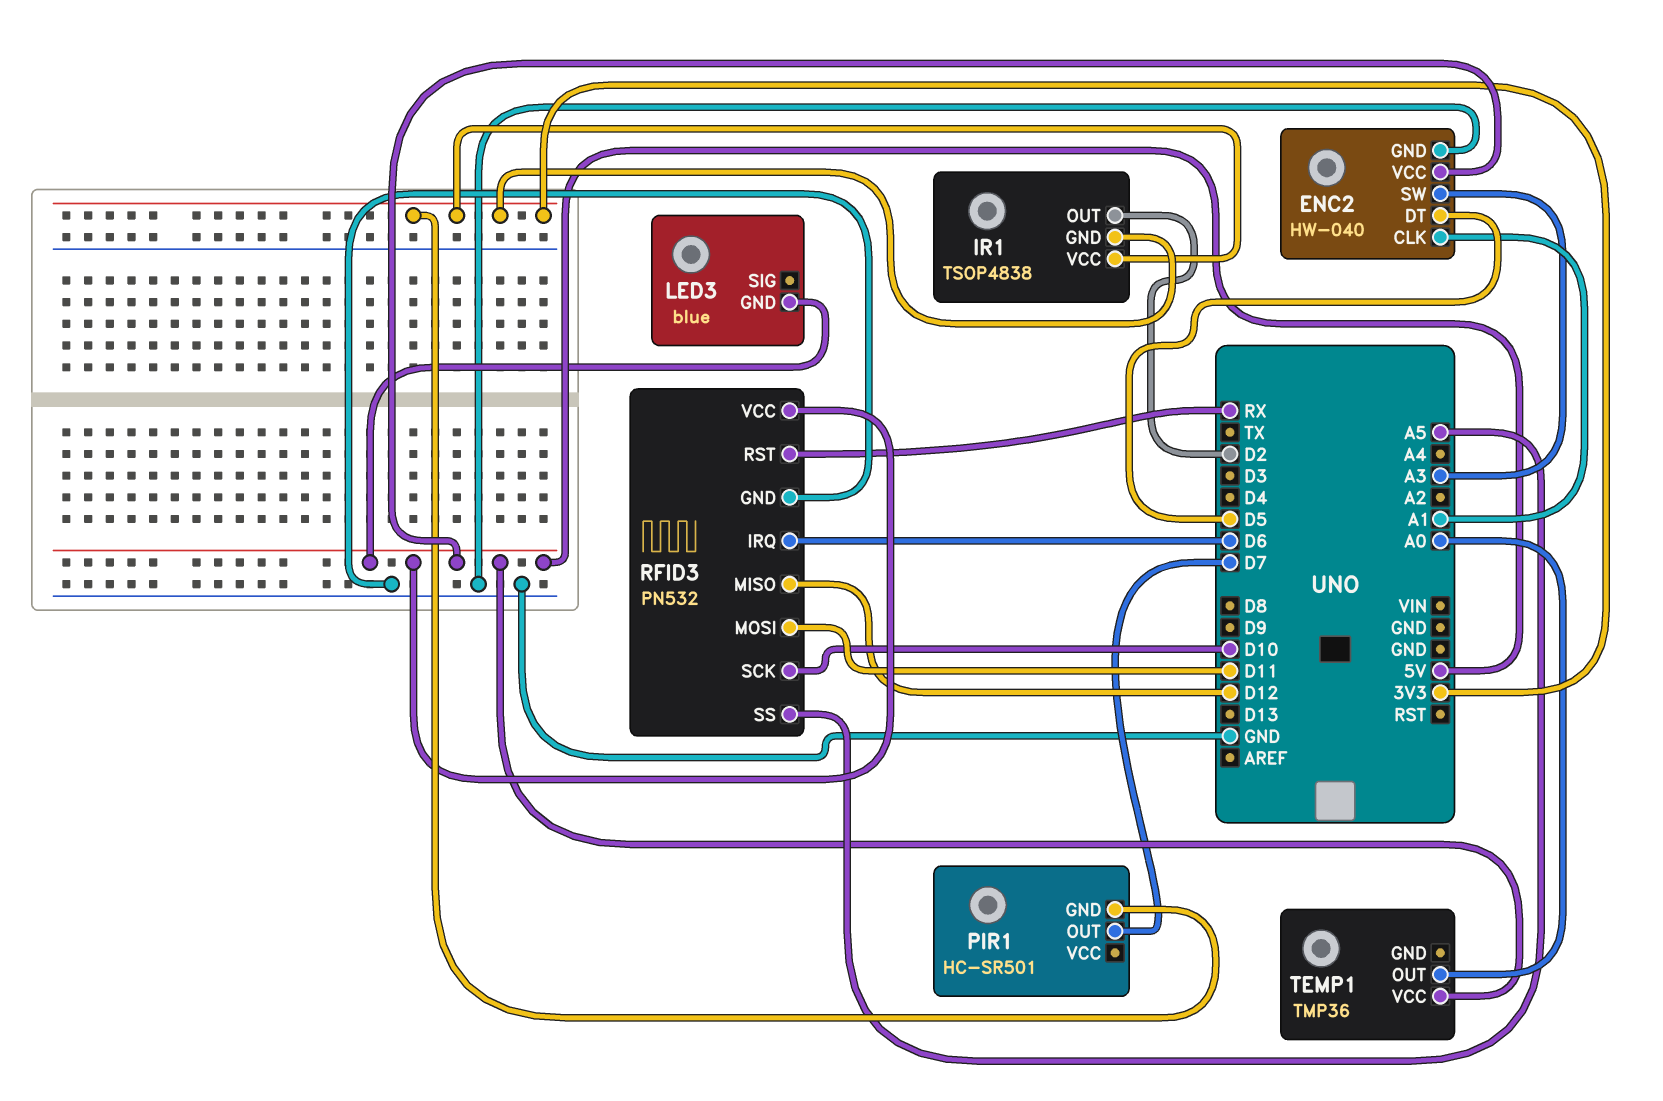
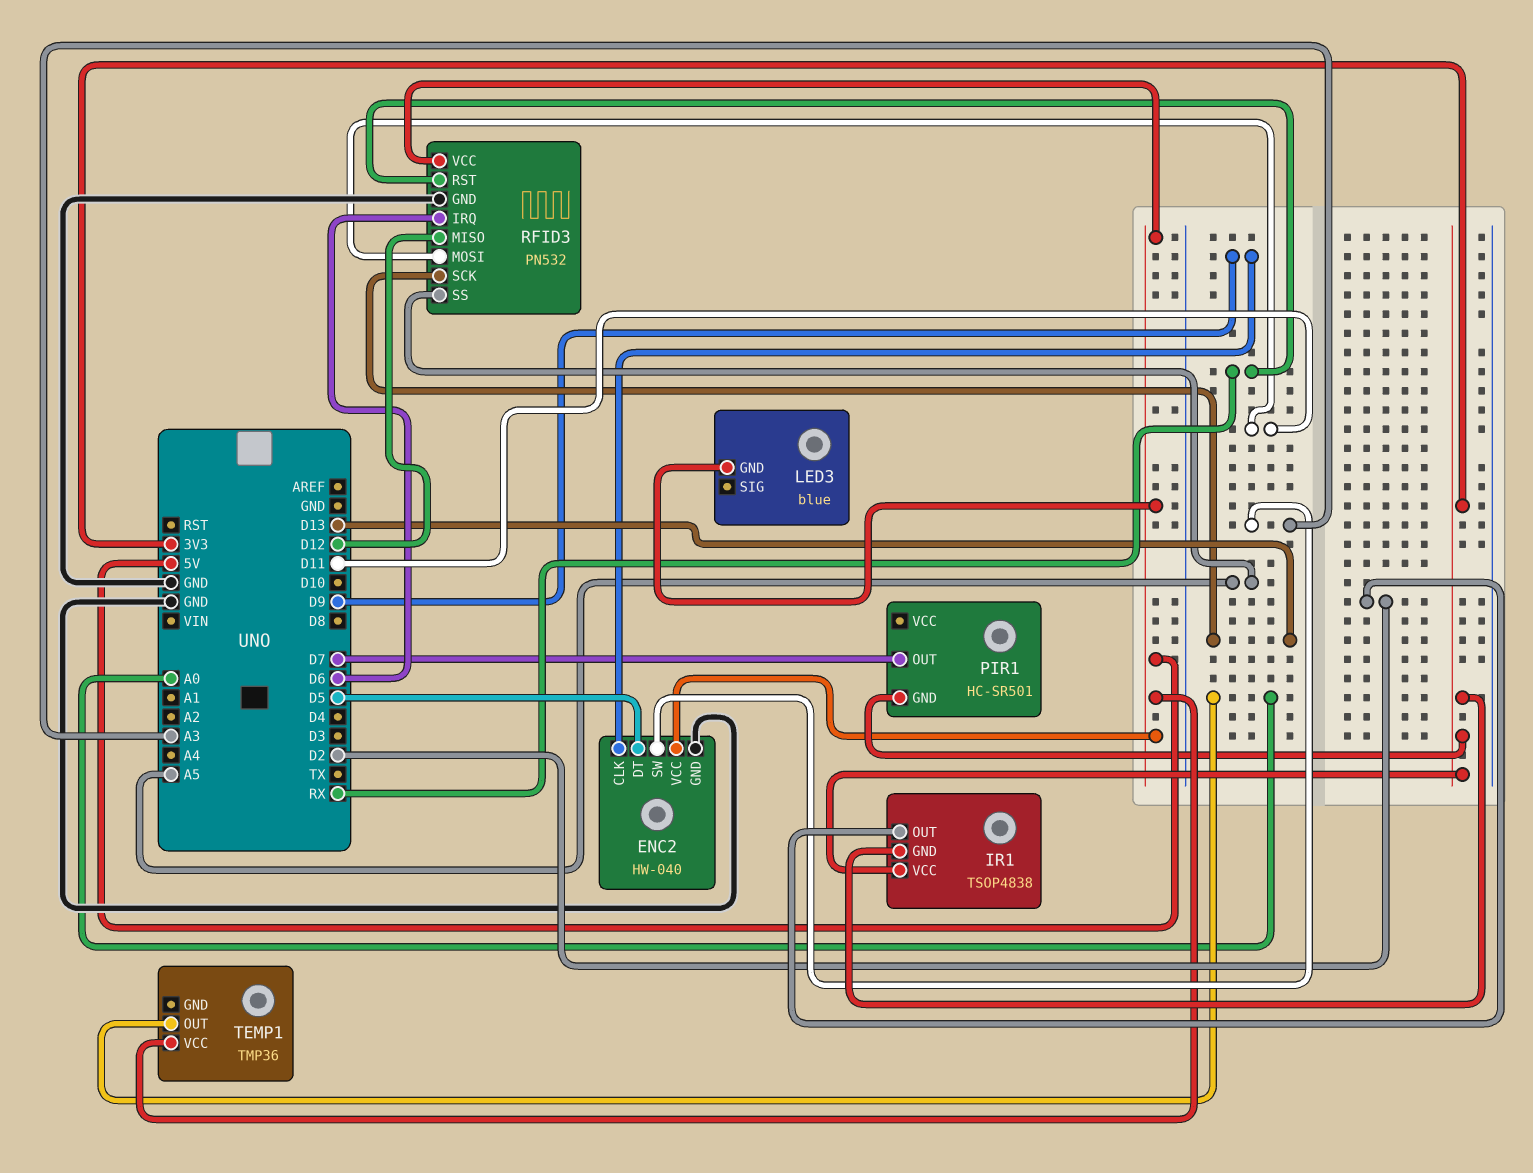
ENC2 pin CLK: A1 -> D9
RFID3 pin SCK: D10 -> D13

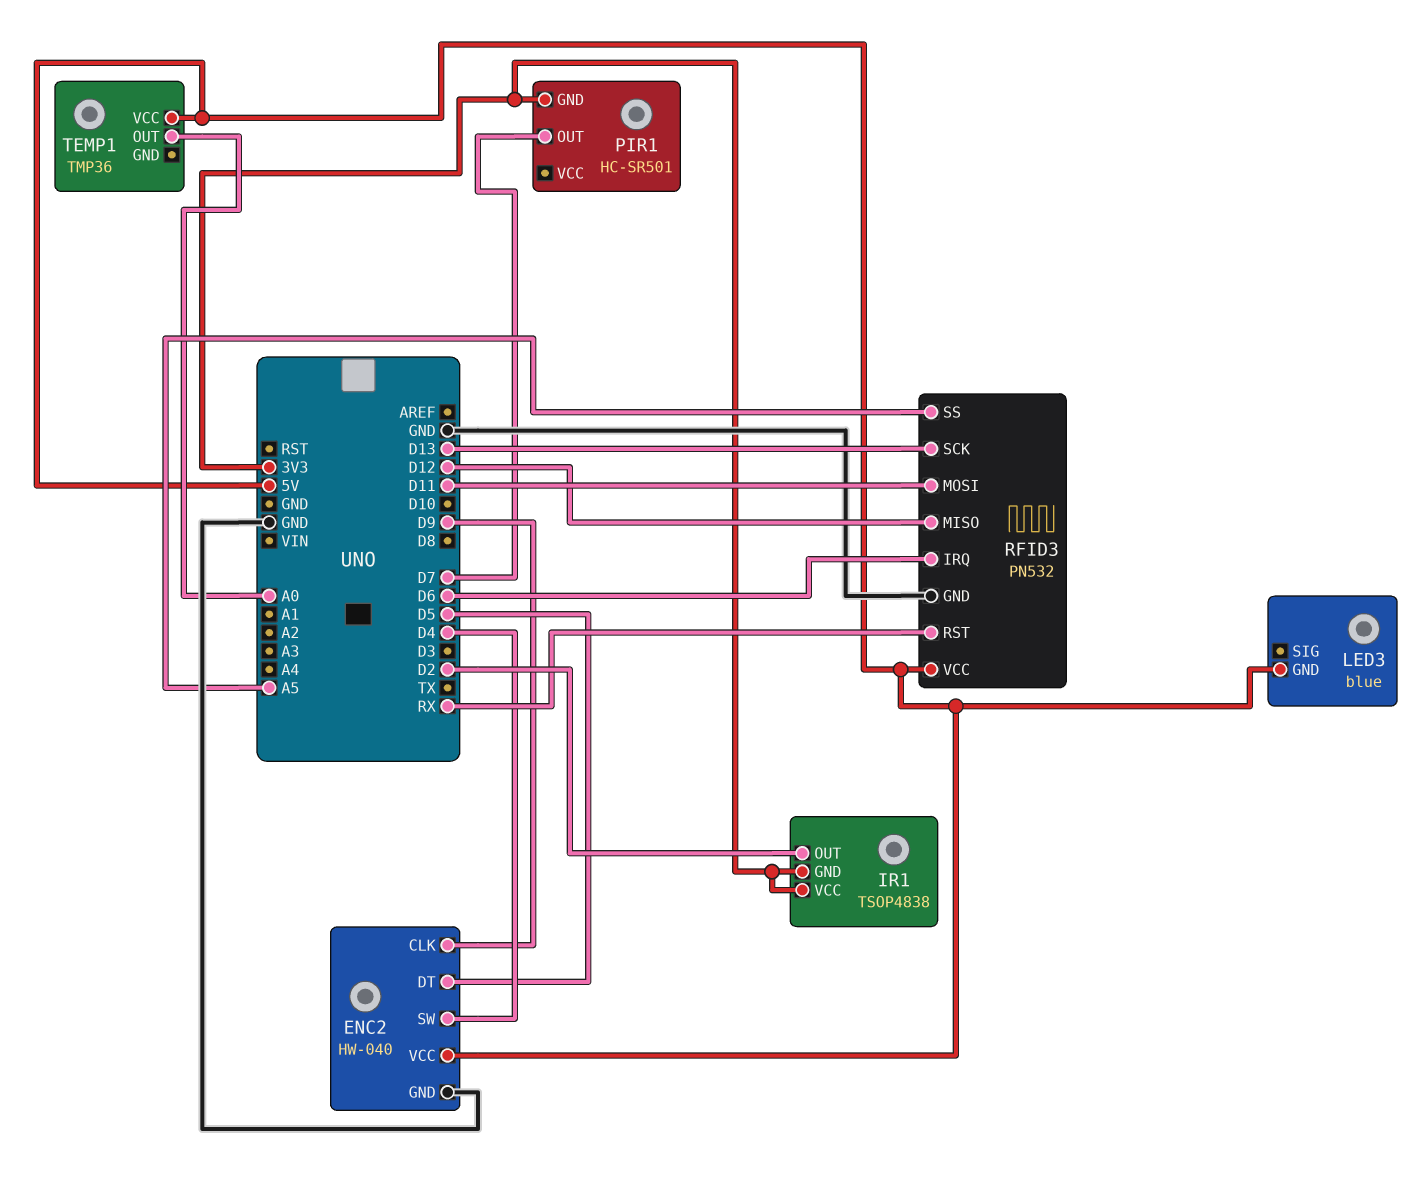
ENC2 pin SW: A3 -> D4

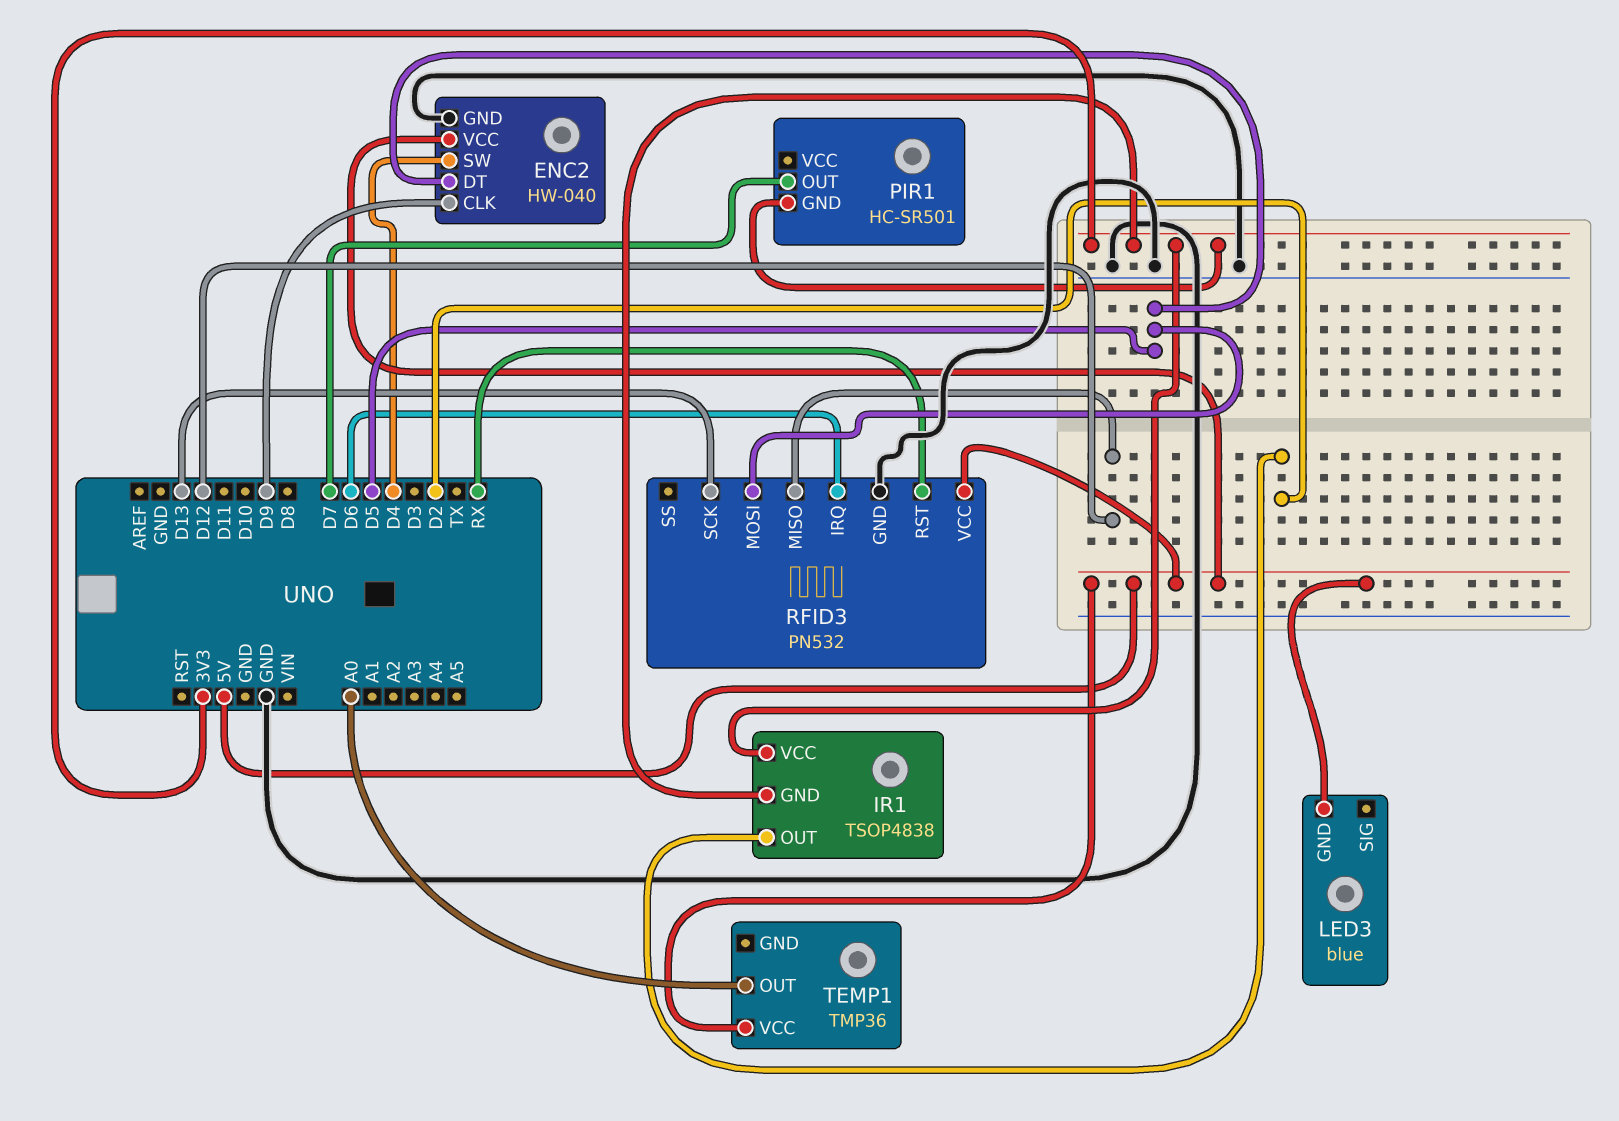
RFID3 pin MOSI: D11 -> D5
RFID3 pin SS: A5 -> none

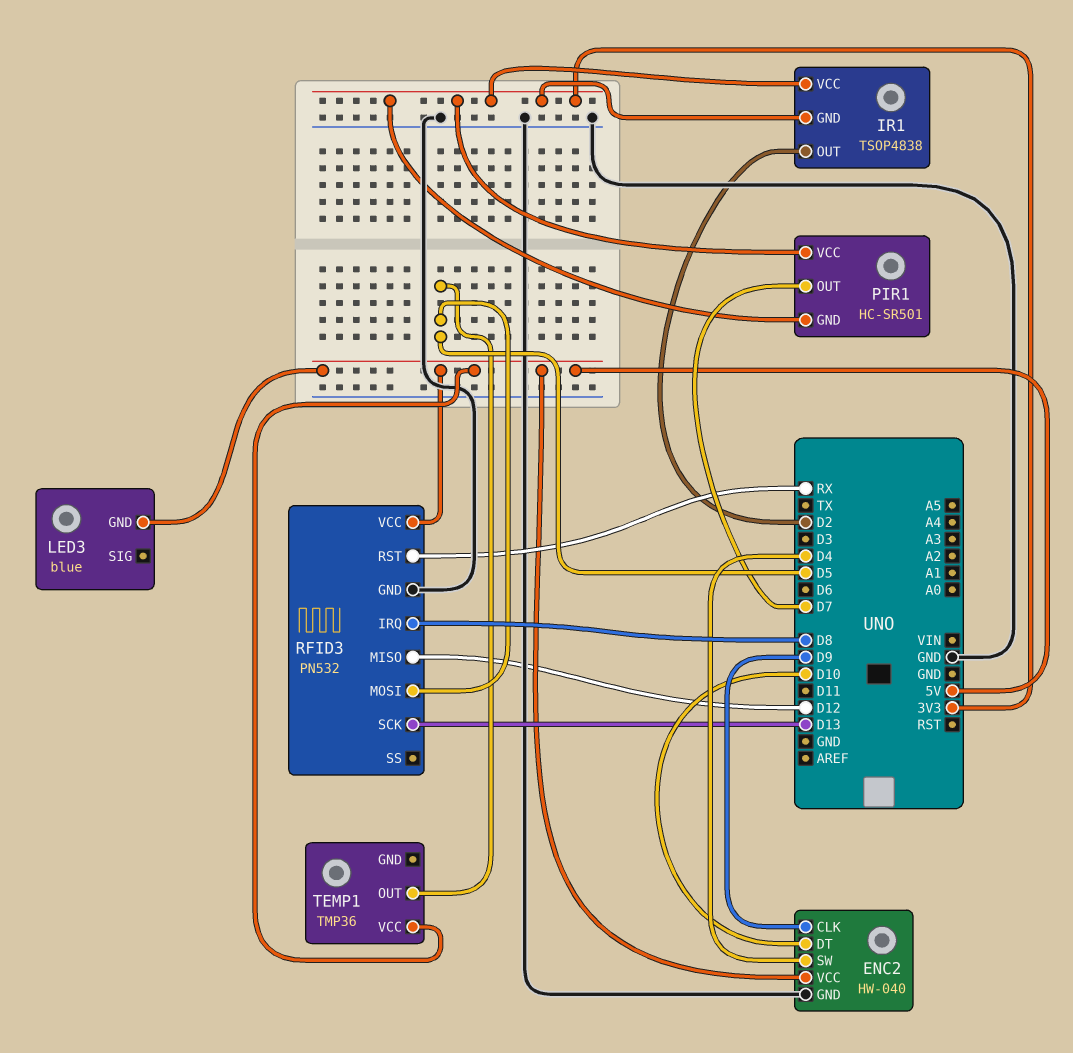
ENC2 pin DT: D5 -> D10
PIR1 pin VCC: none -> 3V3
RFID3 pin IRQ: D6 -> D8
TEMP1 pin OUT: A0 -> D5

